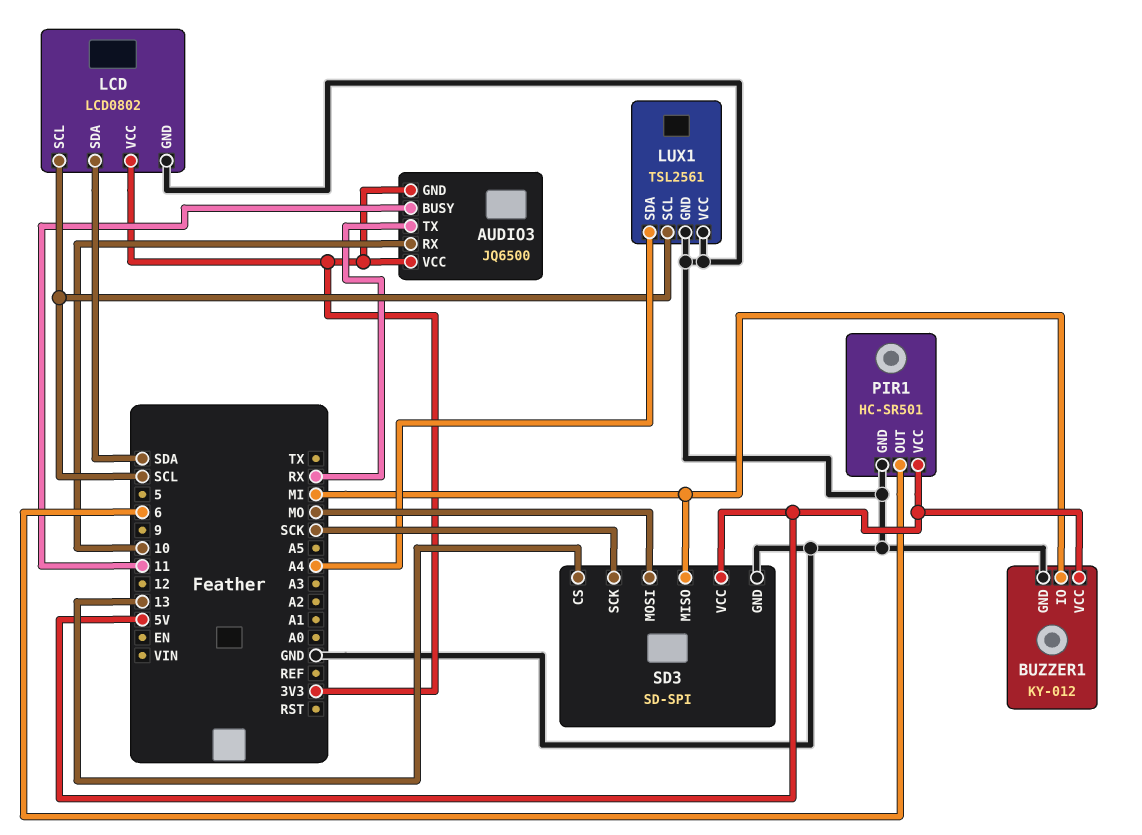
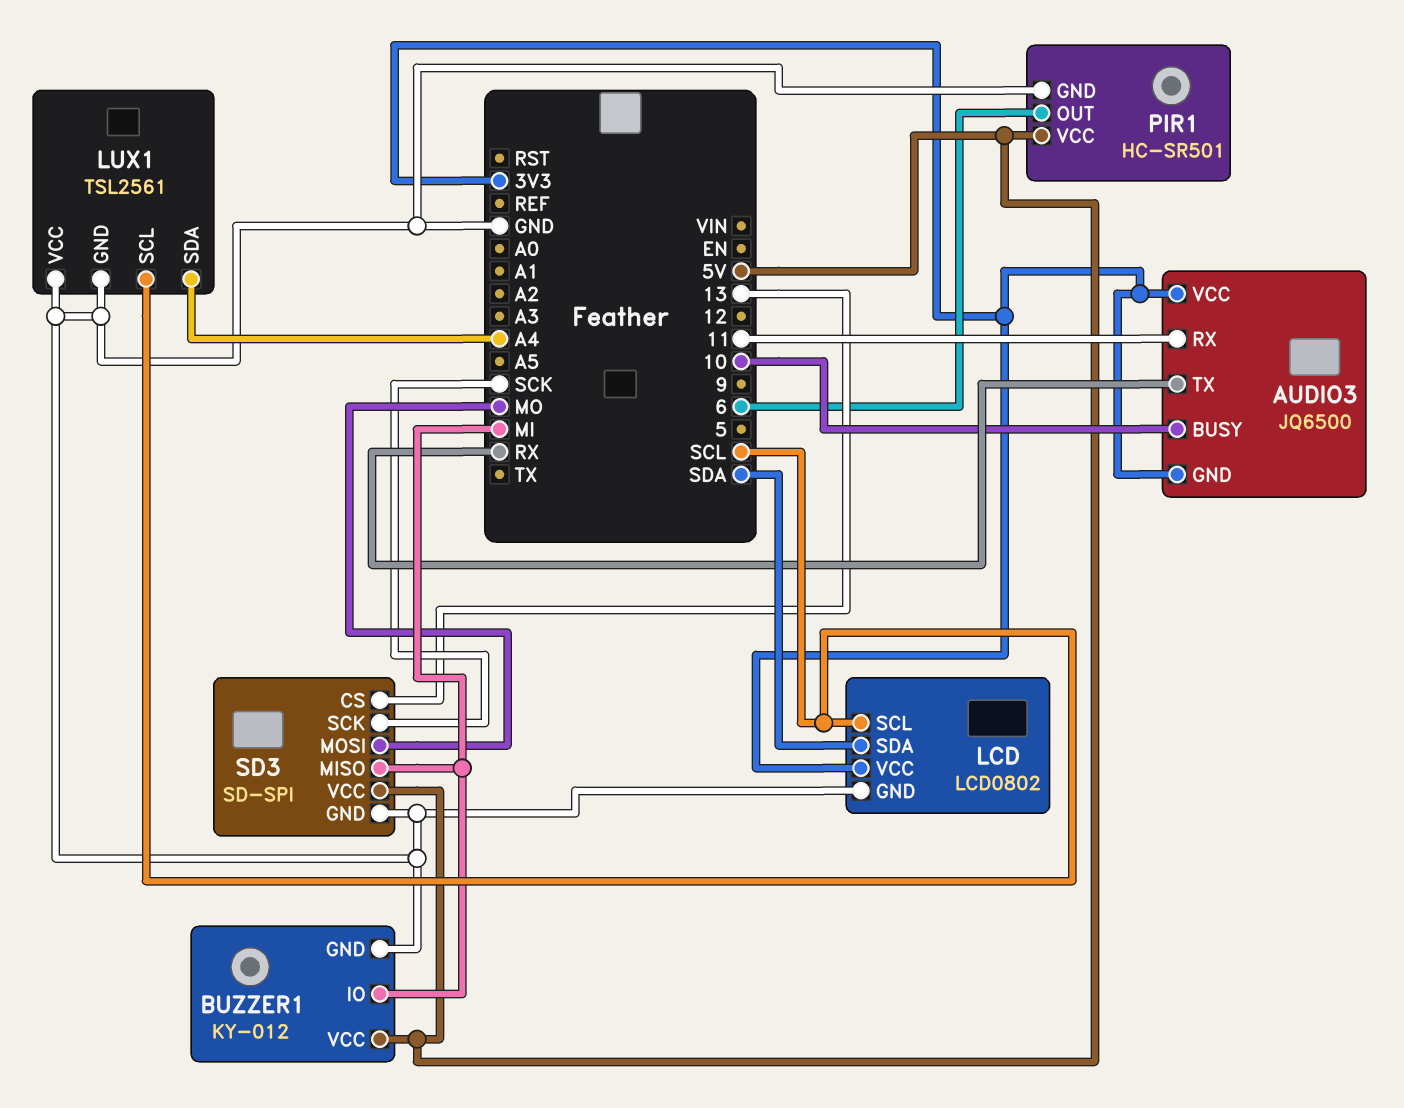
AUDIO3 pin BUSY: 11 -> 10
AUDIO3 pin RX: 10 -> 11

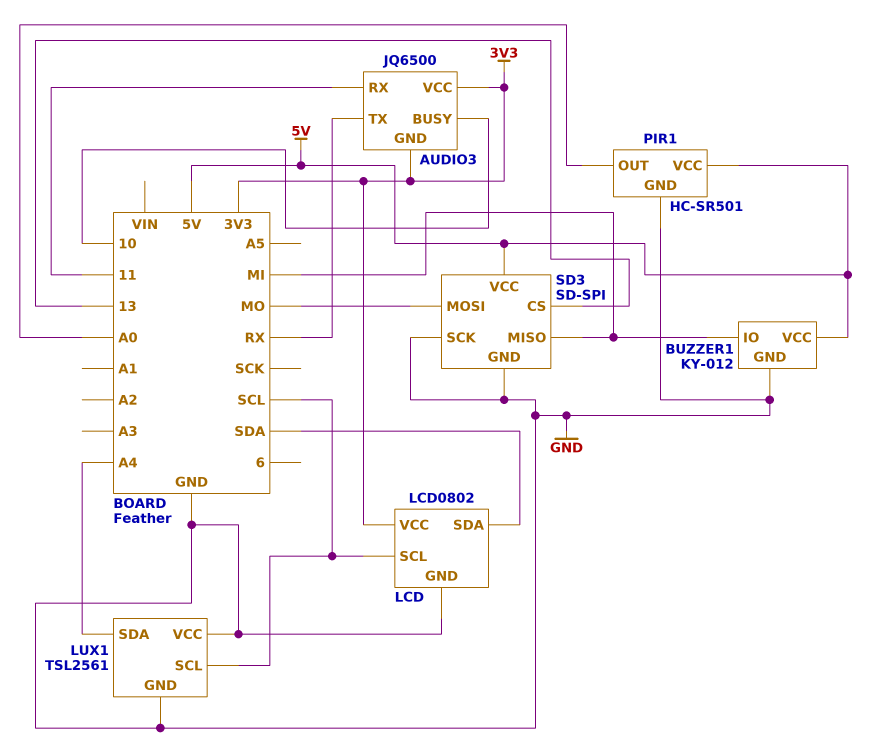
PIR1 pin OUT: 6 -> A0
SD3 pin SCK: SCK -> GND

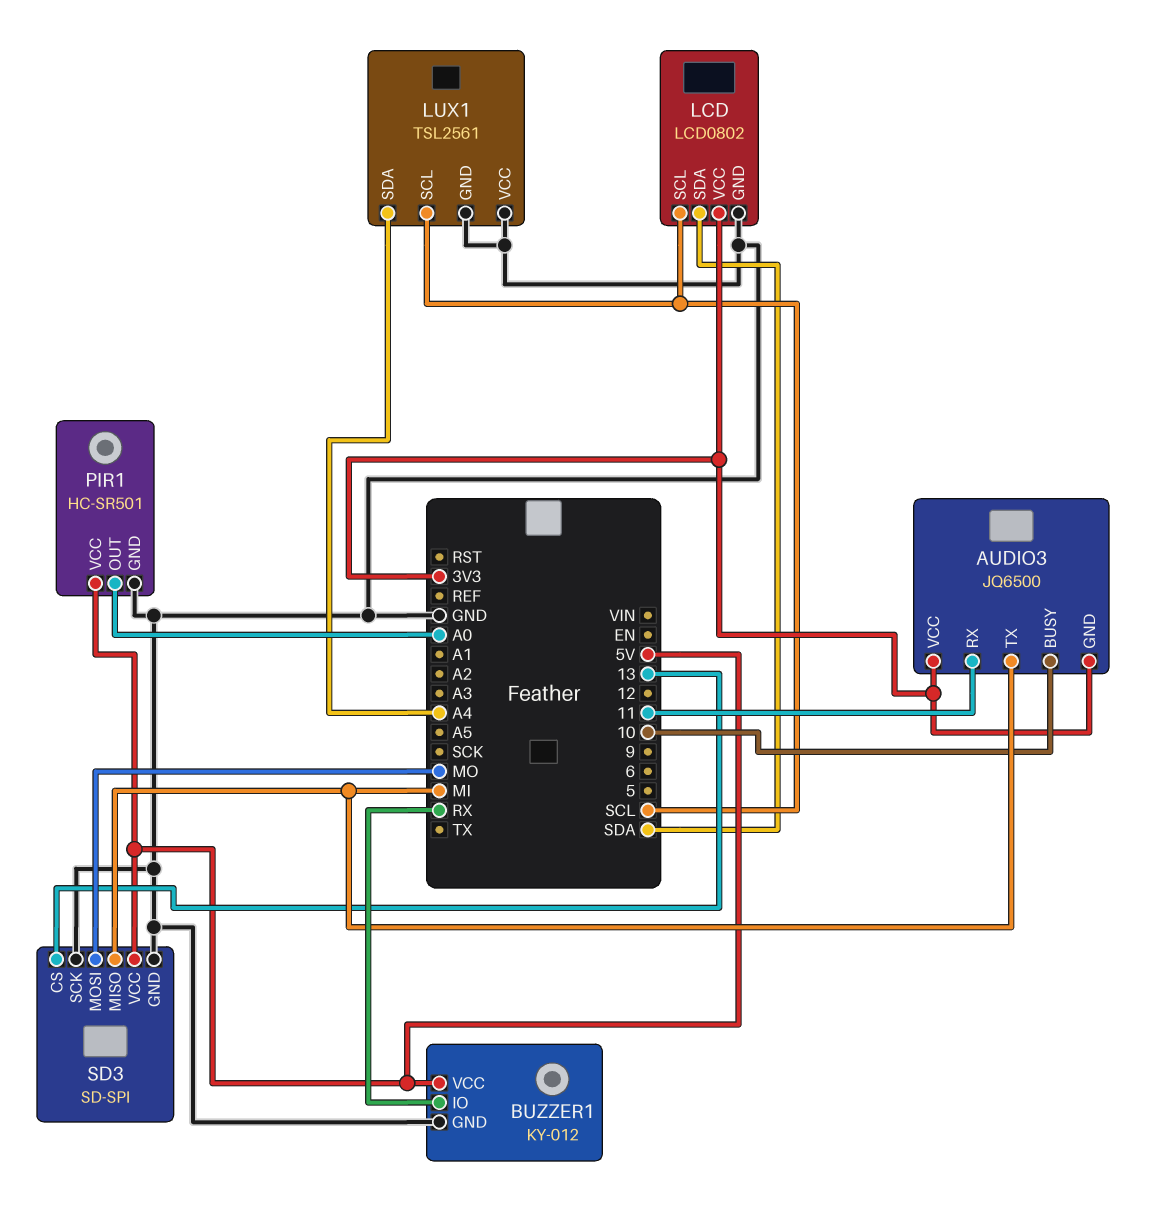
AUDIO3 pin TX: RX -> MI
BUZZER1 pin IO: MI -> RX

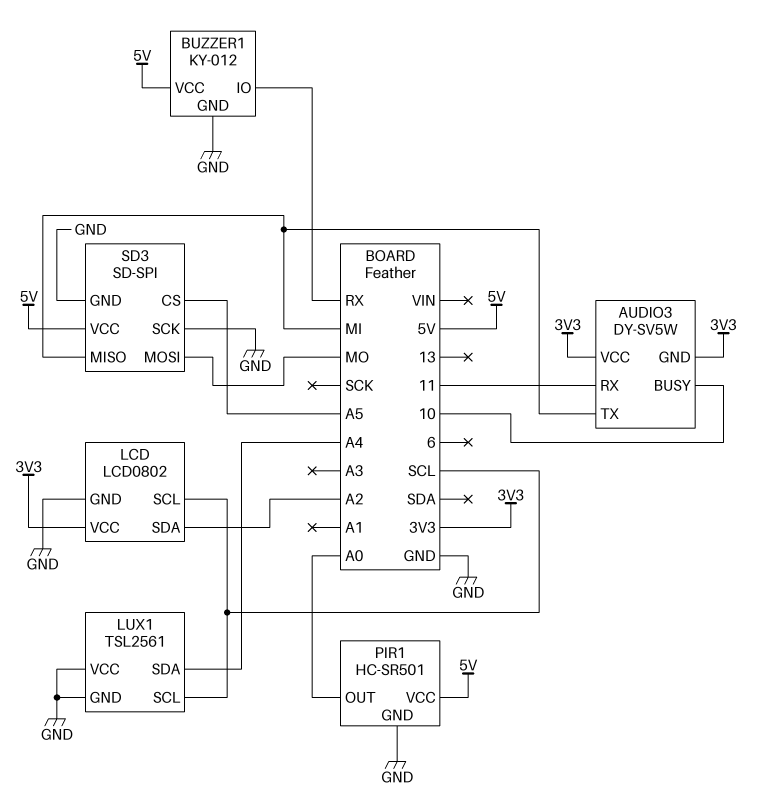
AUDIO3: JQ6500 -> DY-SV5W
LCD pin SDA: SDA -> A2
SD3 pin CS: 13 -> A5

